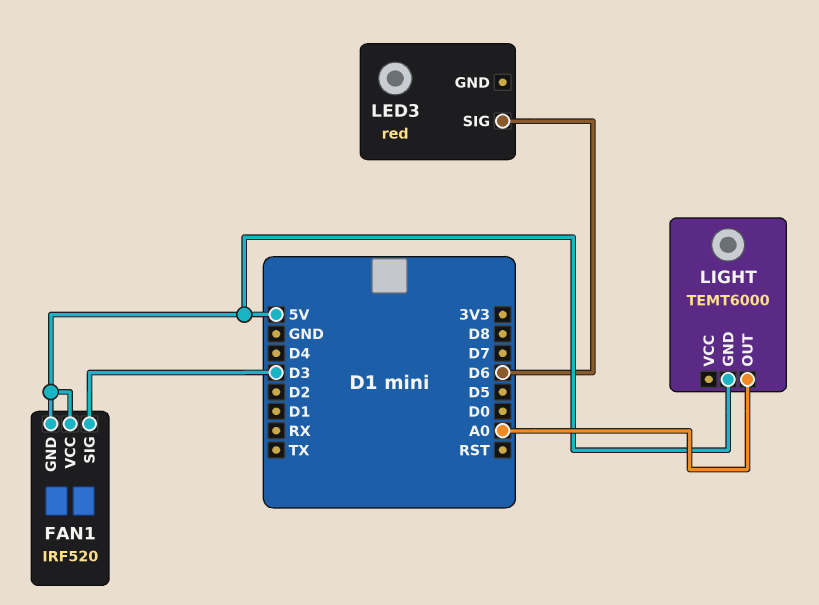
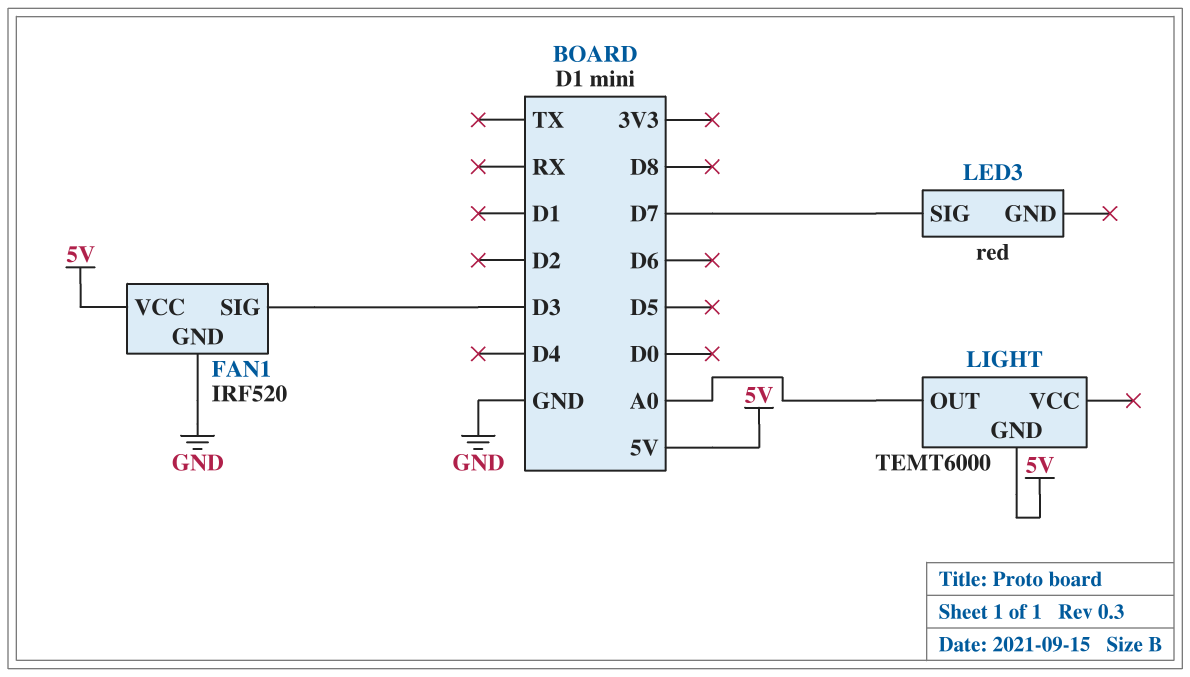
FAN1 pin GND: 5V -> GND
LED3 pin SIG: D6 -> D7

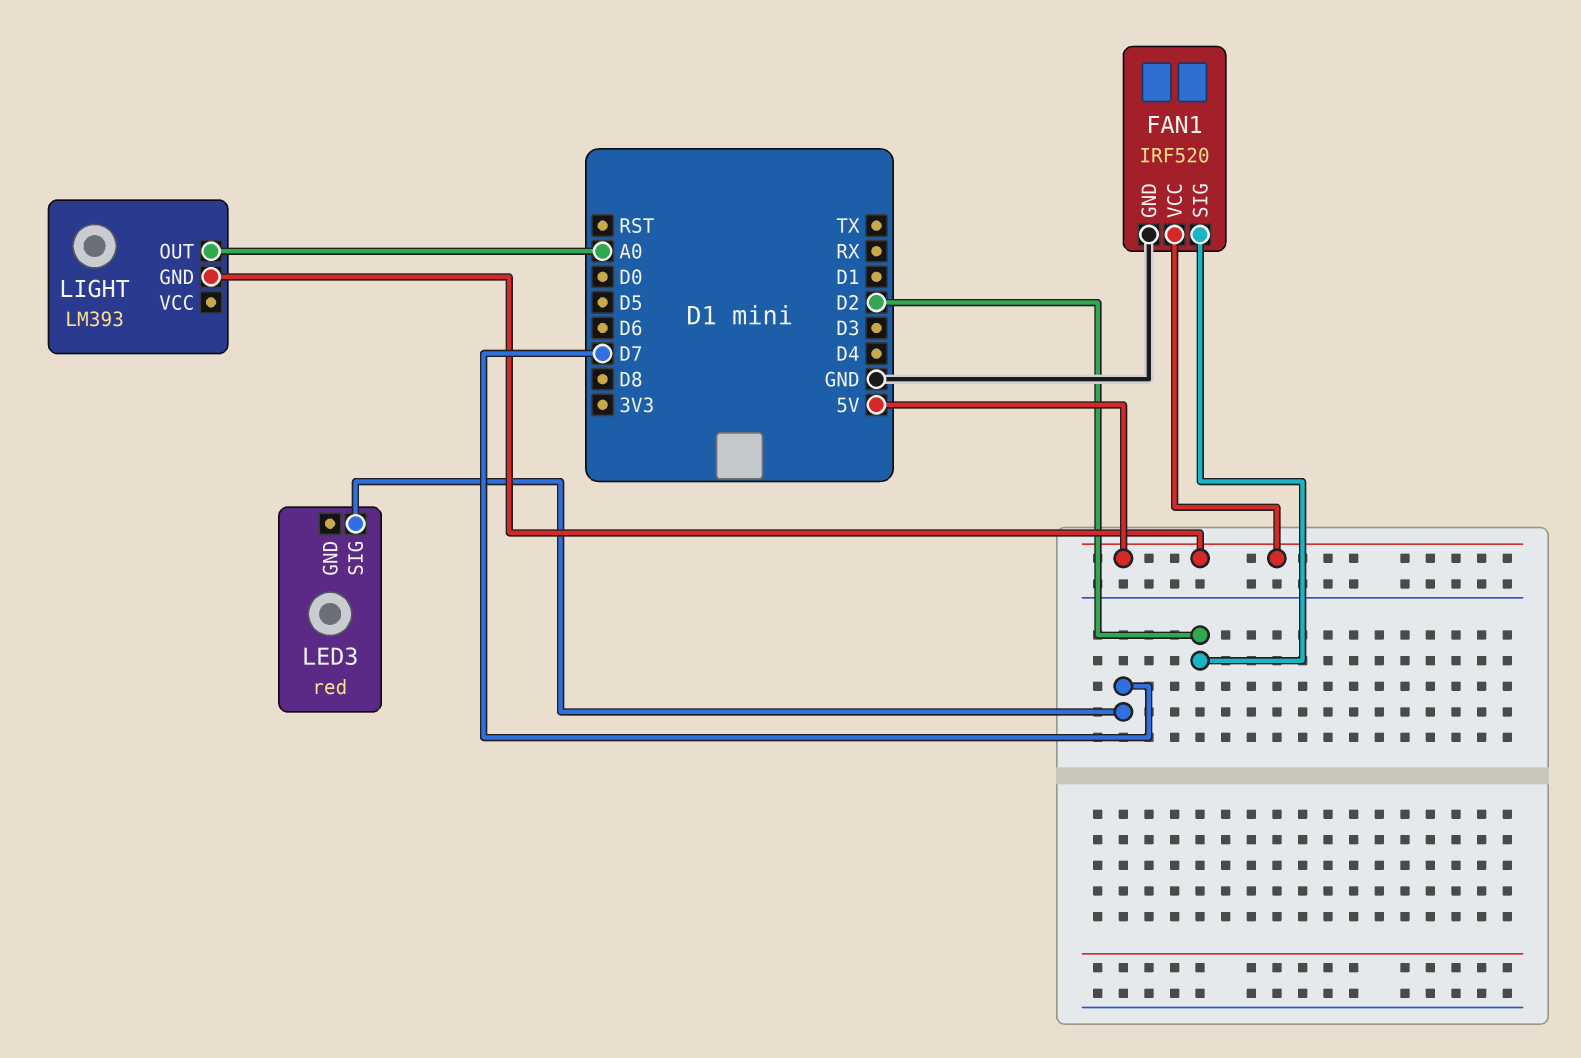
FAN1 pin SIG: D3 -> D2
LIGHT: TEMT6000 -> LM393

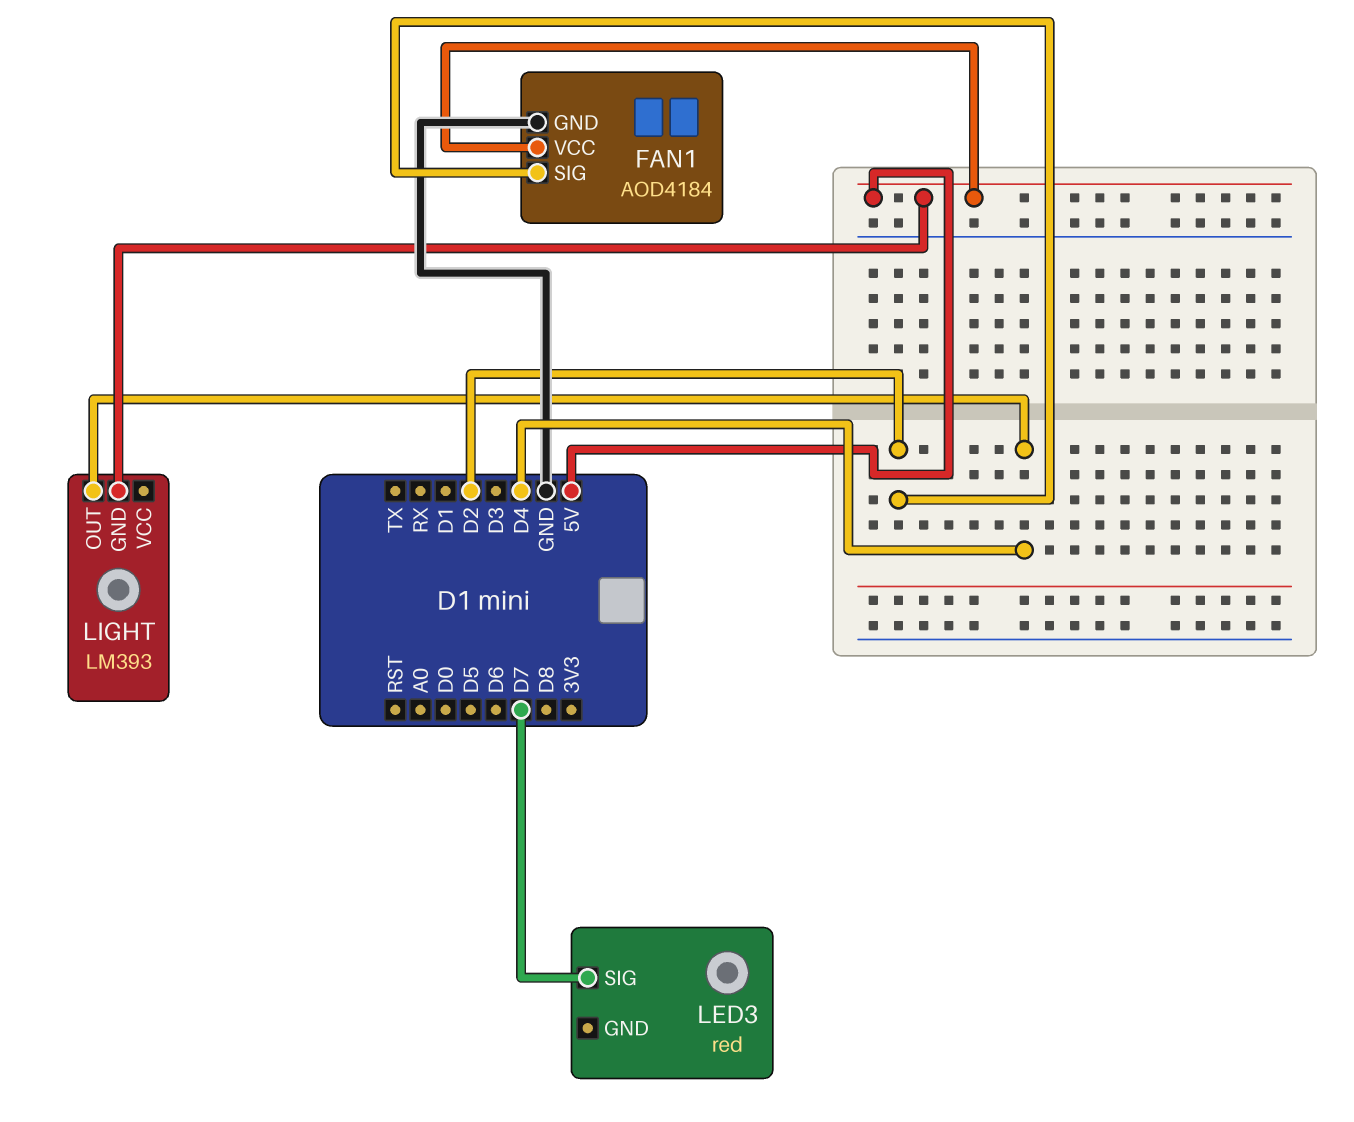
FAN1: IRF520 -> AOD4184
LIGHT pin OUT: A0 -> D4

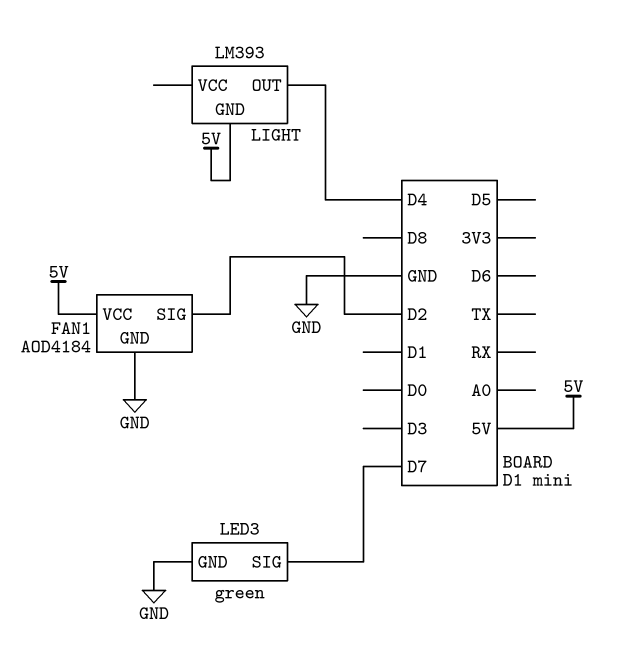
LED3: red -> green
LED3 pin GND: none -> GND

